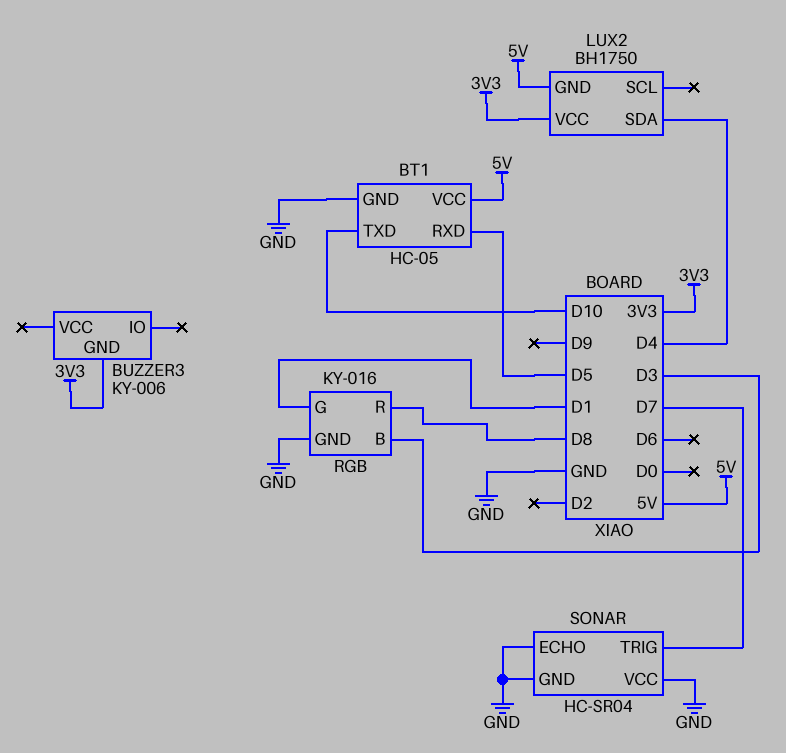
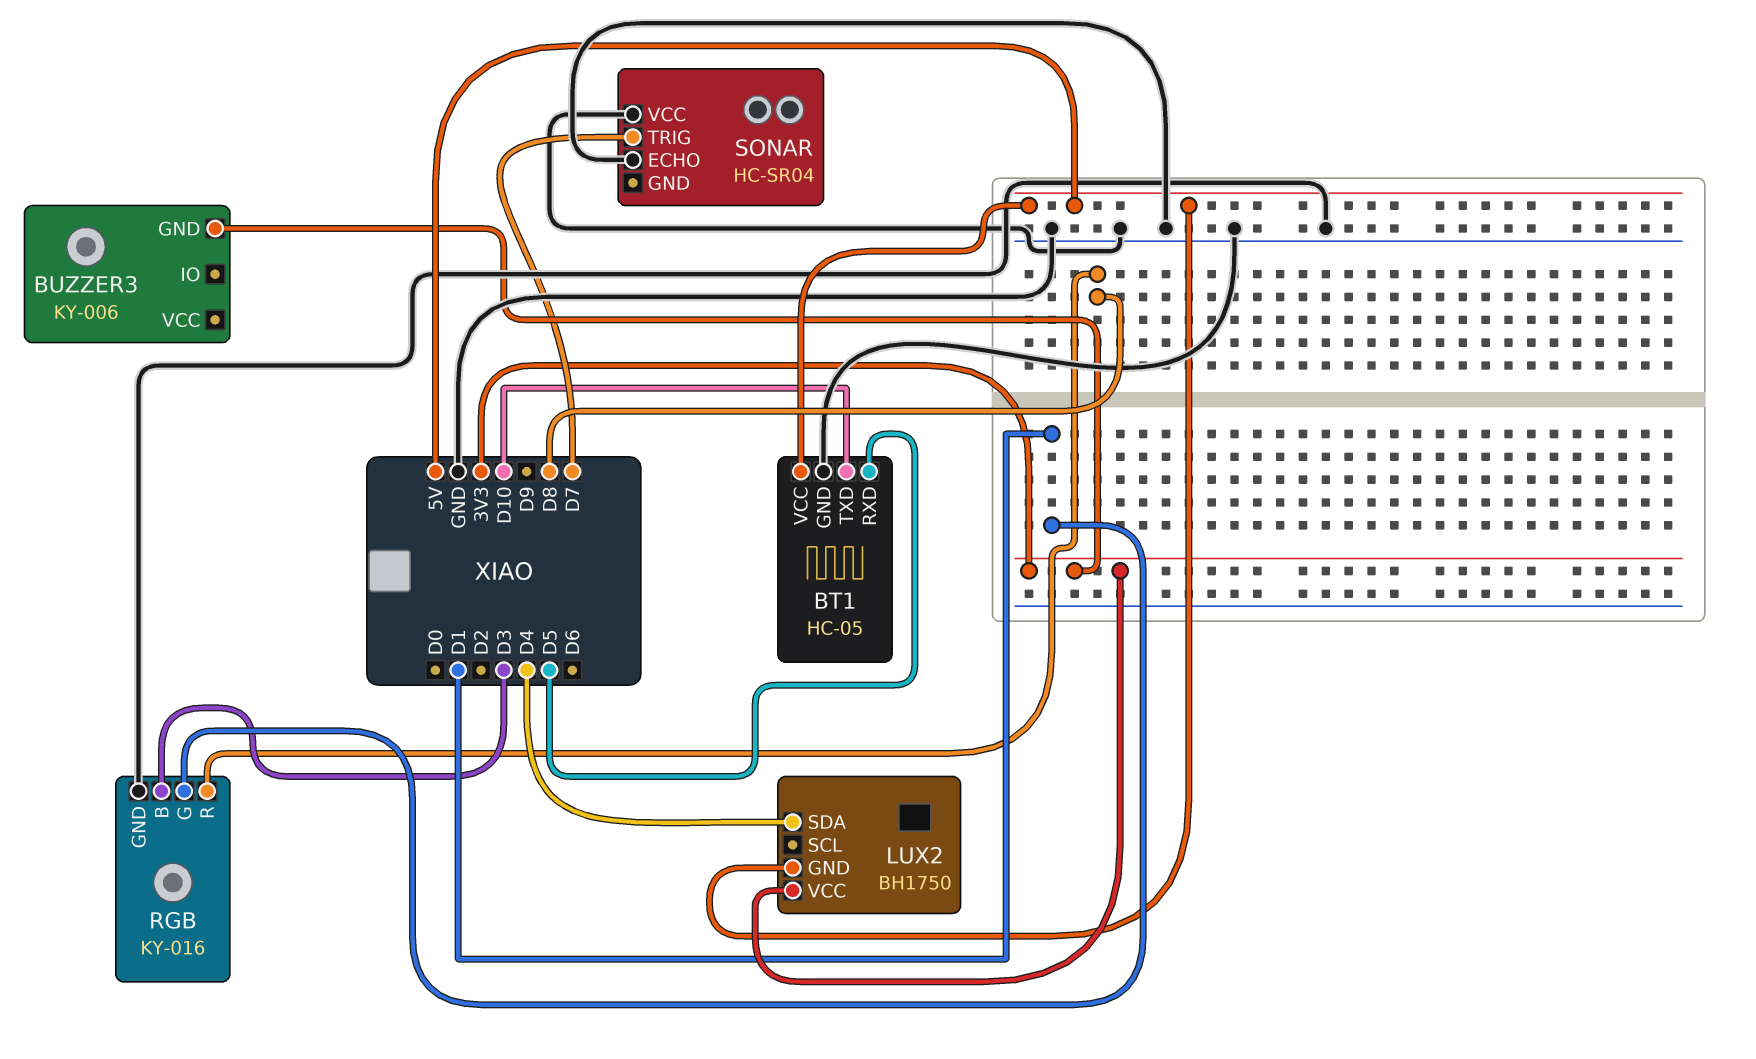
SONAR pin GND: GND -> none

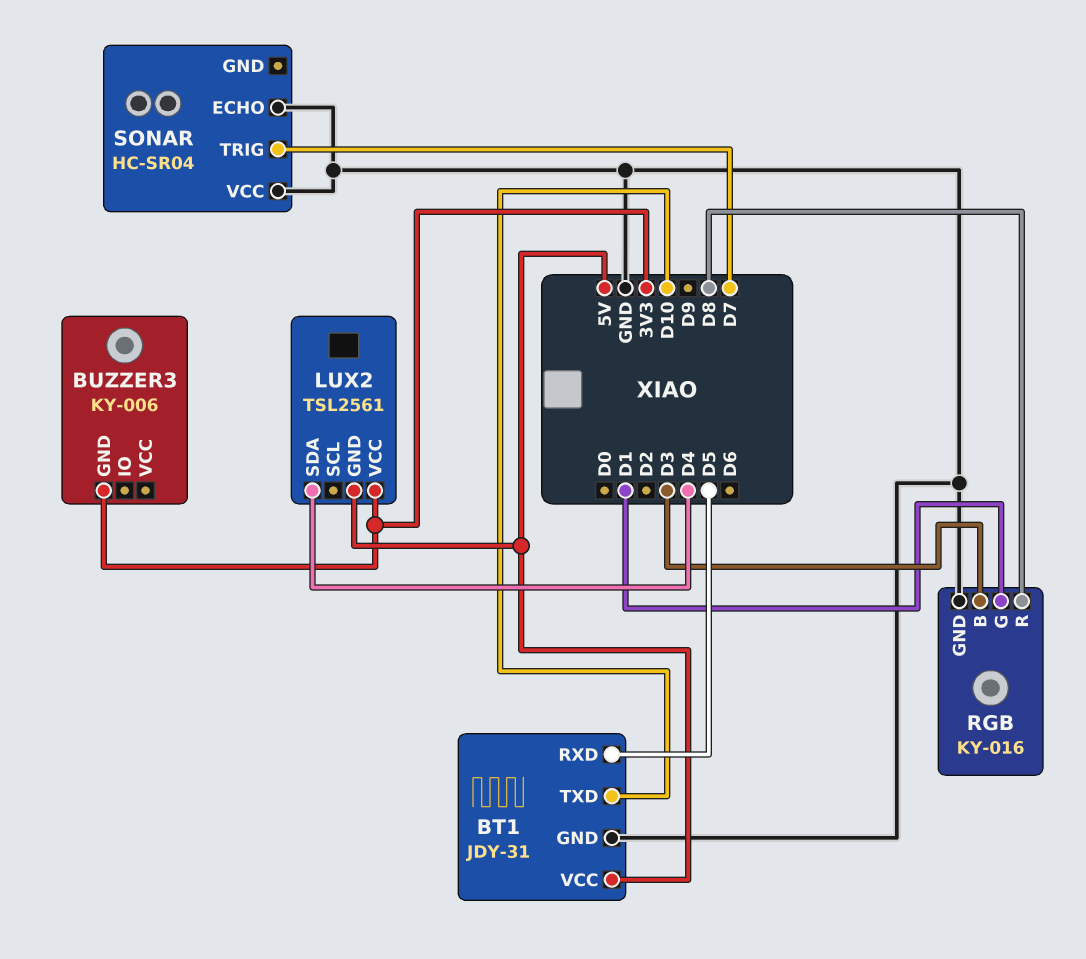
BT1: HC-05 -> JDY-31
LUX2: BH1750 -> TSL2561

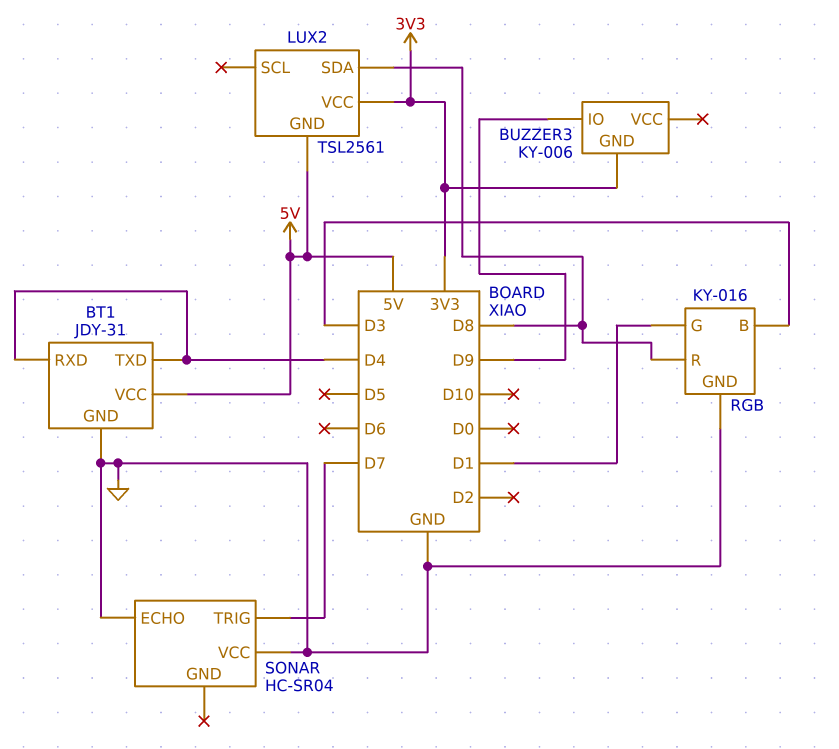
BT1 pin RXD: D5 -> D4
BT1 pin TXD: D10 -> D4
BUZZER3 pin IO: none -> D9
LUX2 pin SDA: D4 -> D8

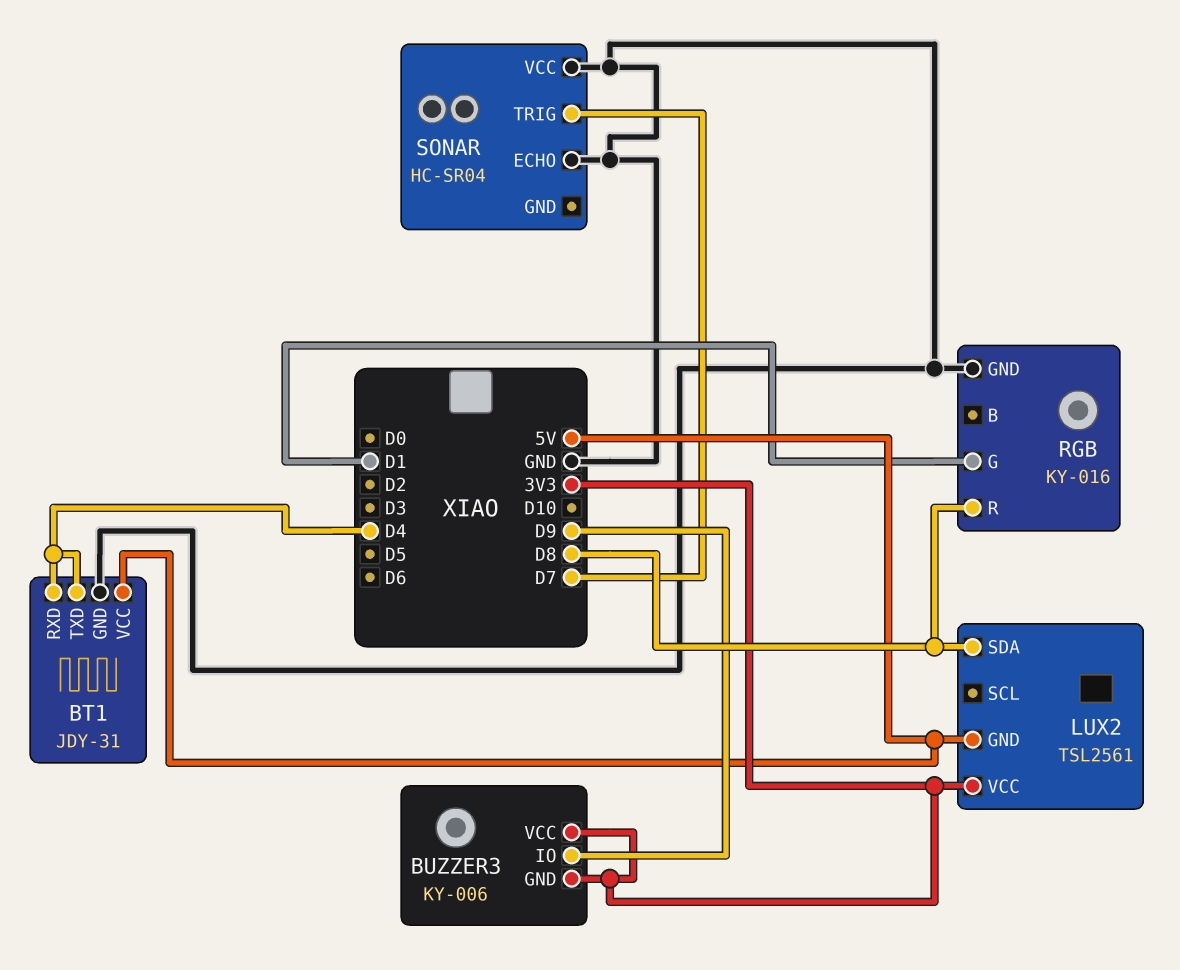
BUZZER3 pin VCC: none -> 3V3
RGB pin B: D3 -> none

